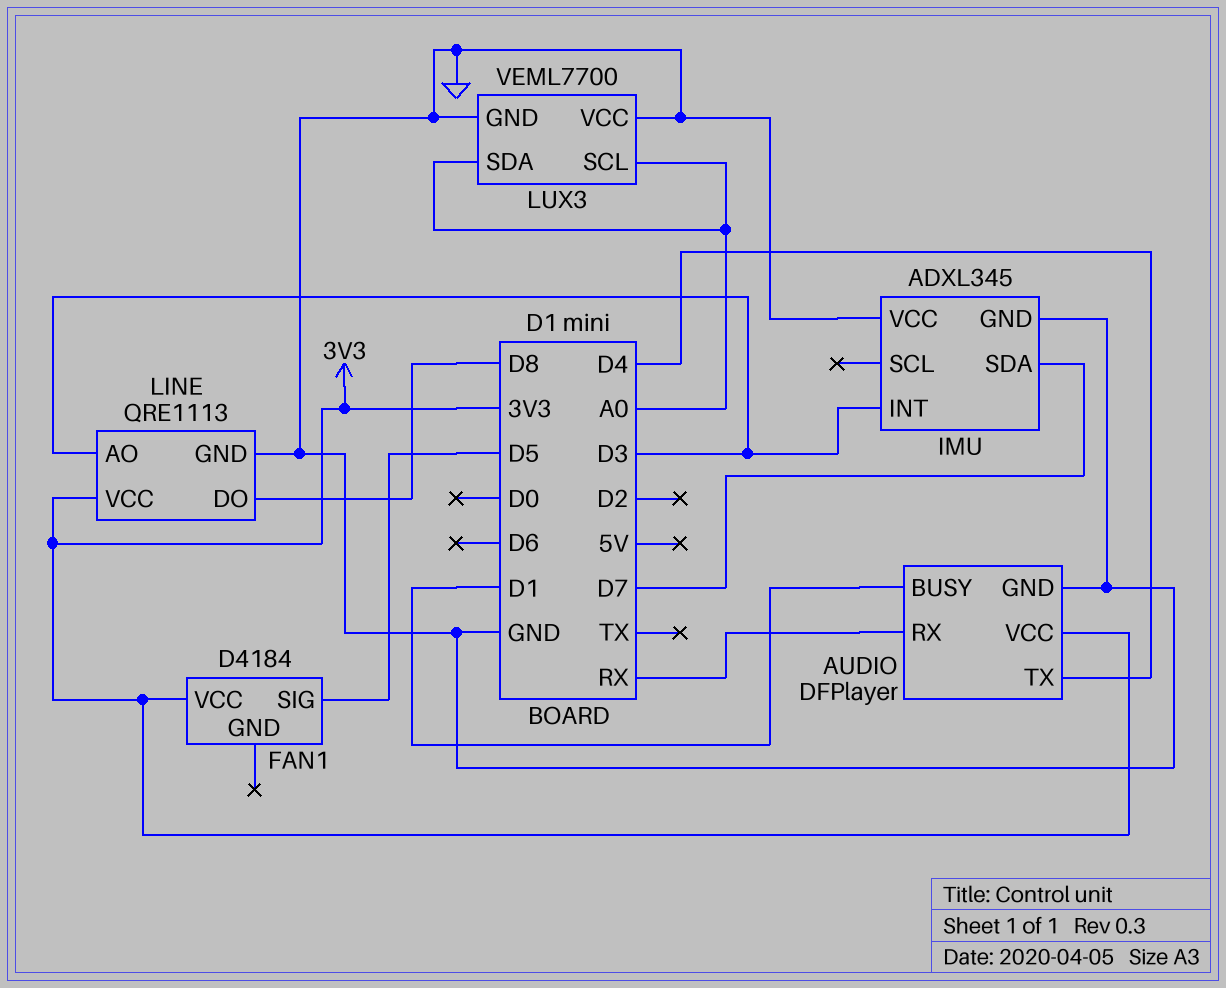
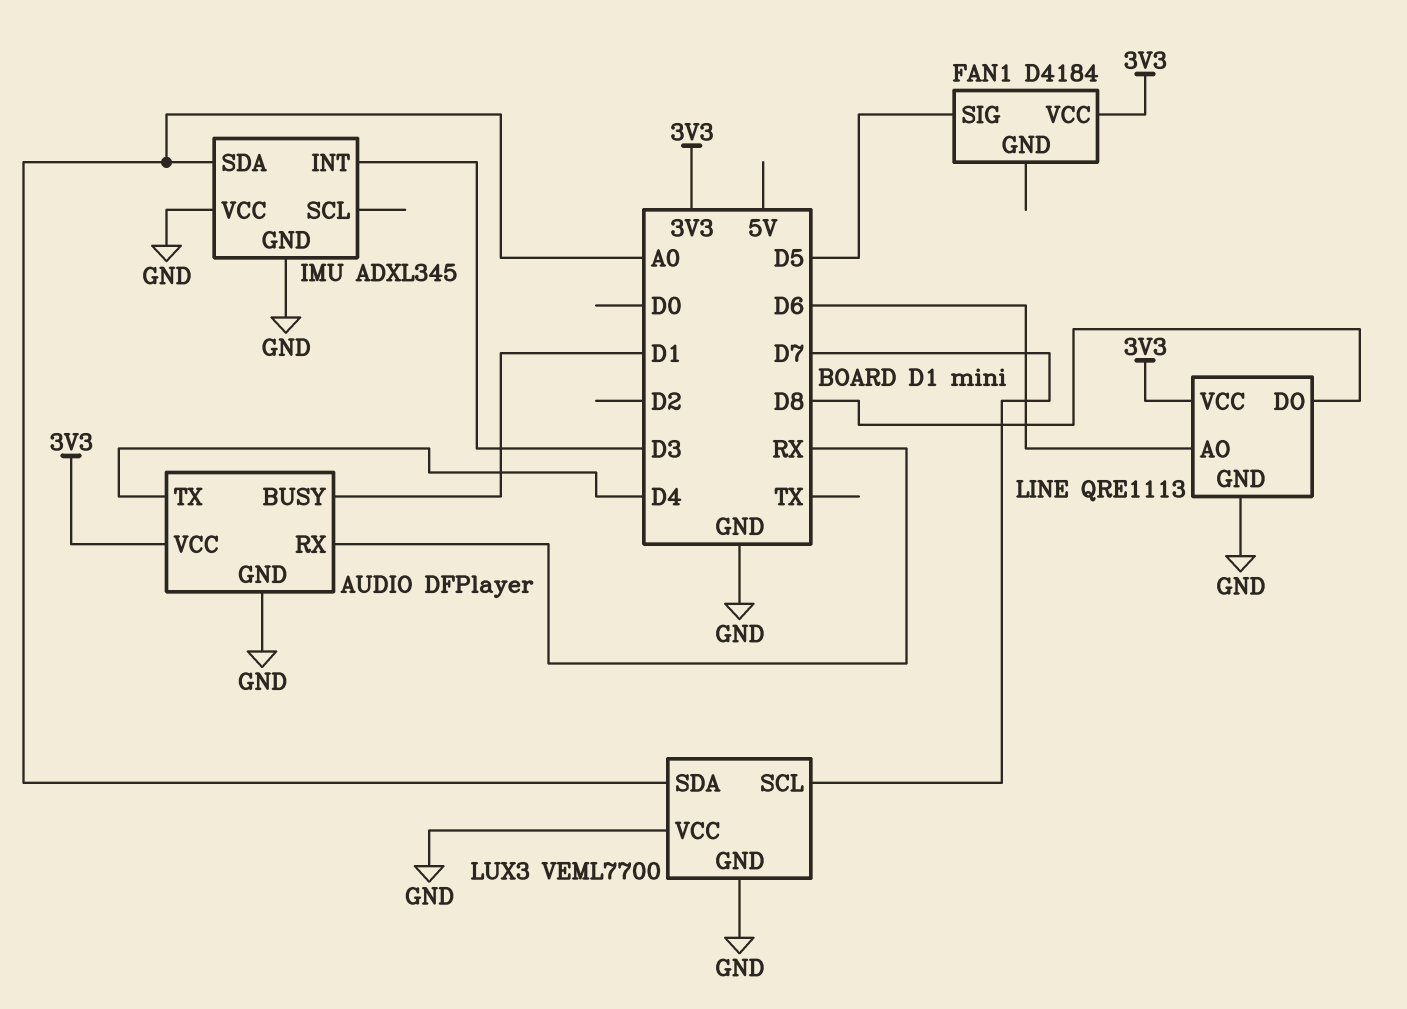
IMU pin SDA: D7 -> A0
LINE pin AO: D3 -> D6
LUX3 pin SCL: A0 -> D7

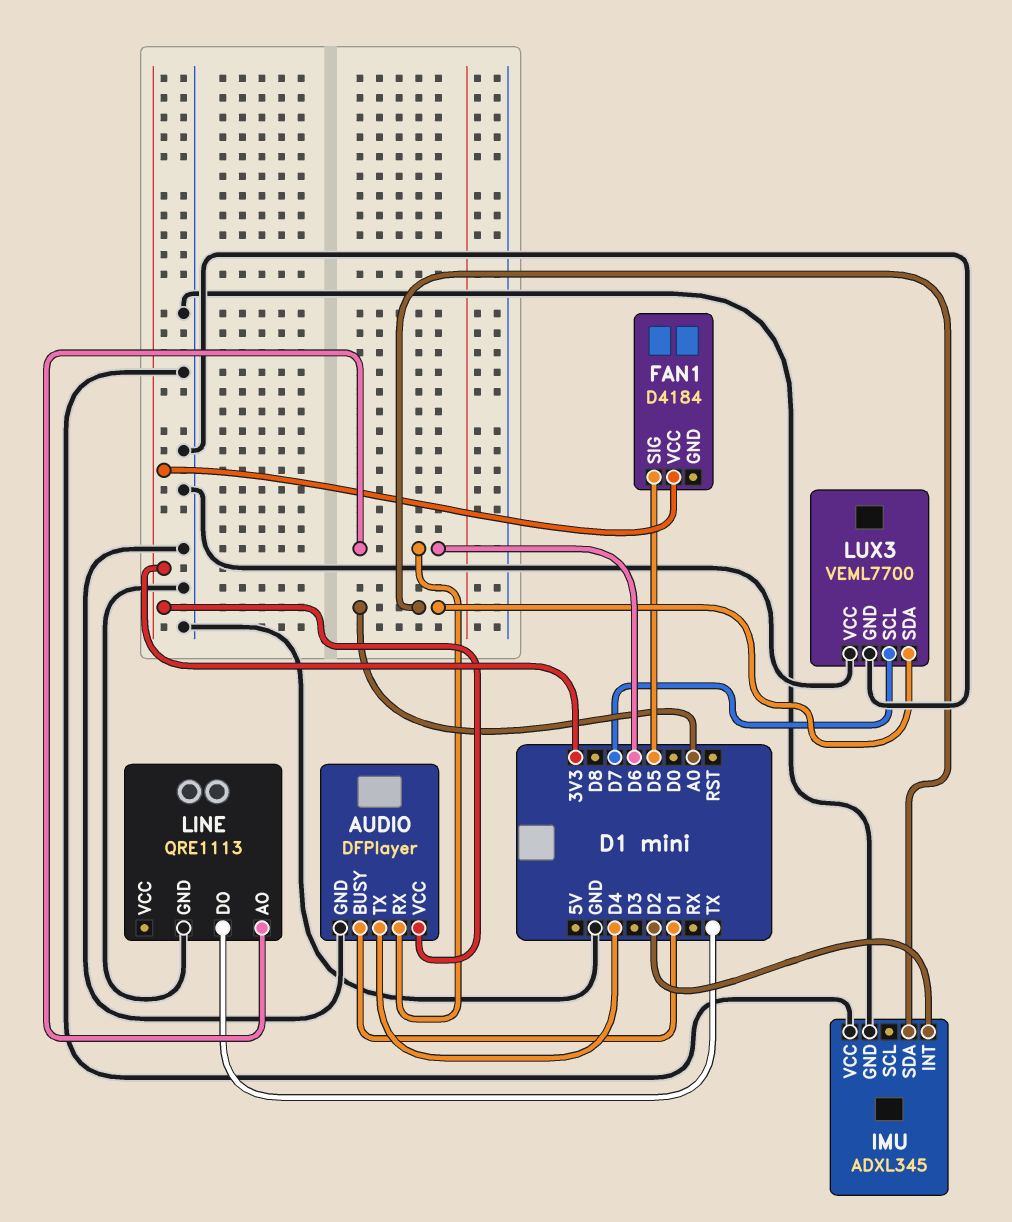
AUDIO pin RX: RX -> D6
IMU pin INT: D3 -> D2
LINE pin DO: D8 -> TX
LINE pin VCC: 3V3 -> none

